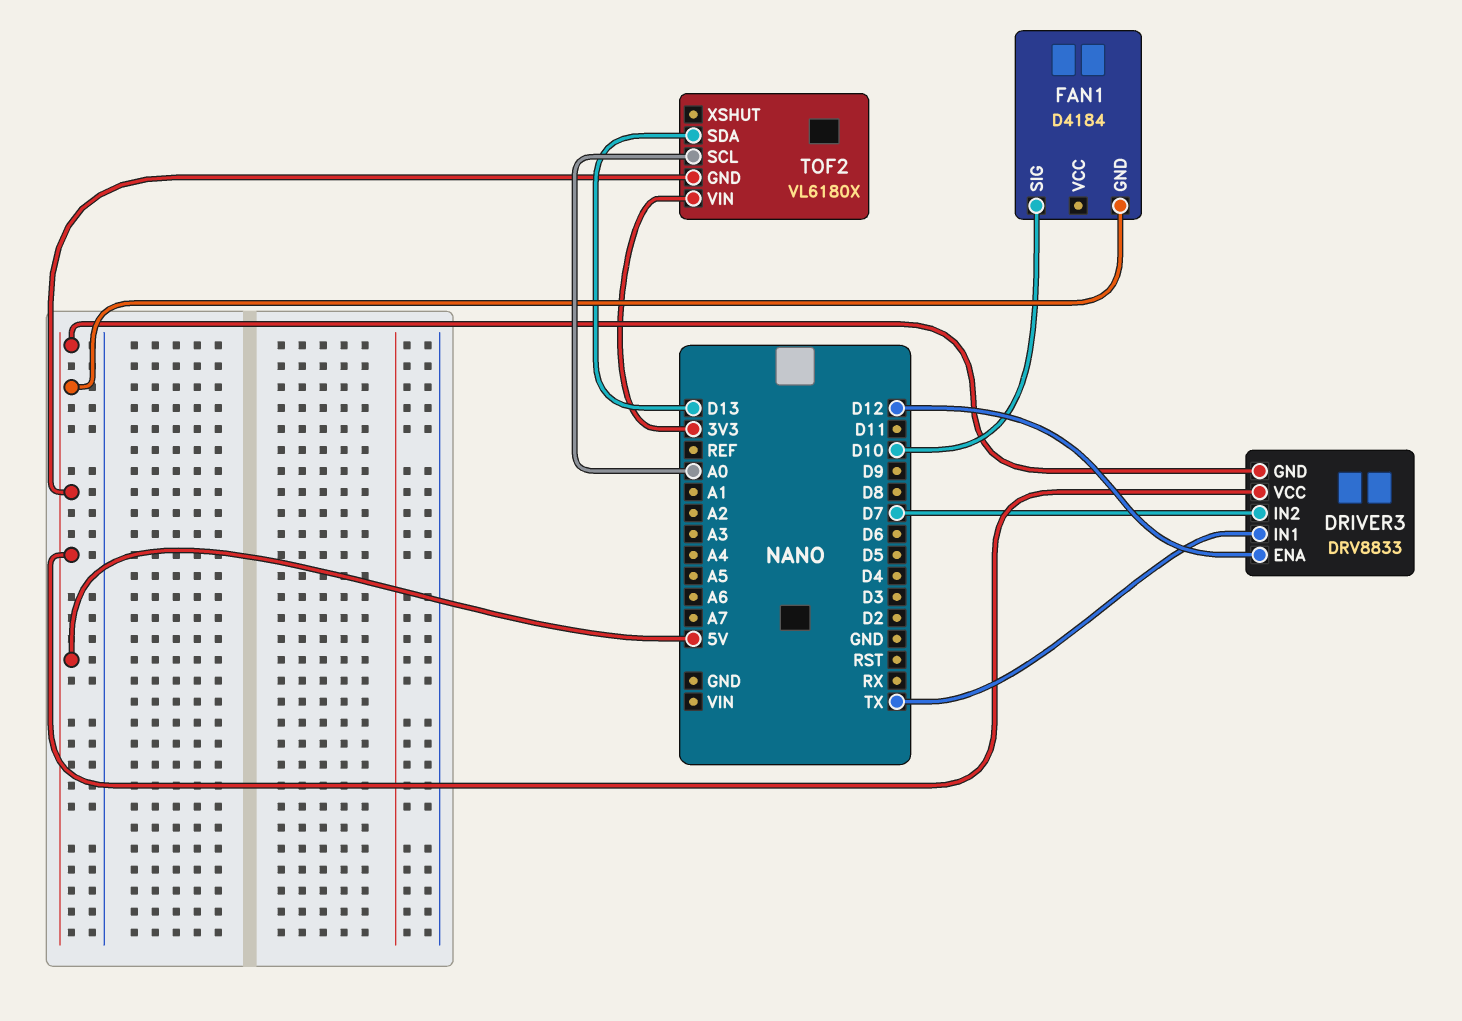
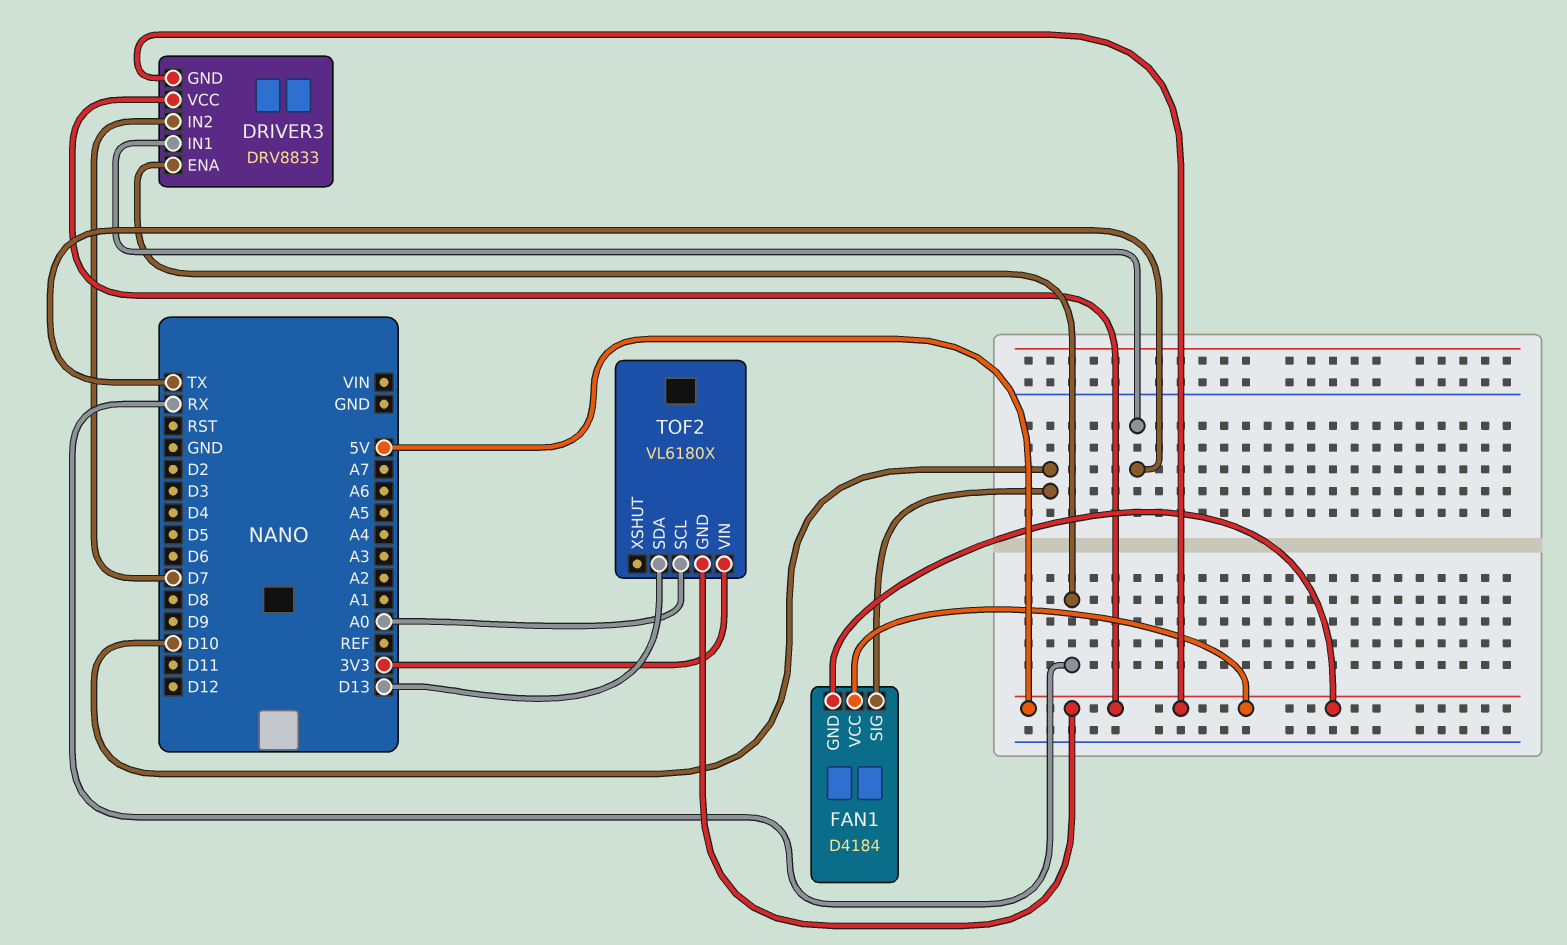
DRIVER3 pin ENA: D12 -> RX
FAN1 pin VCC: none -> 5V

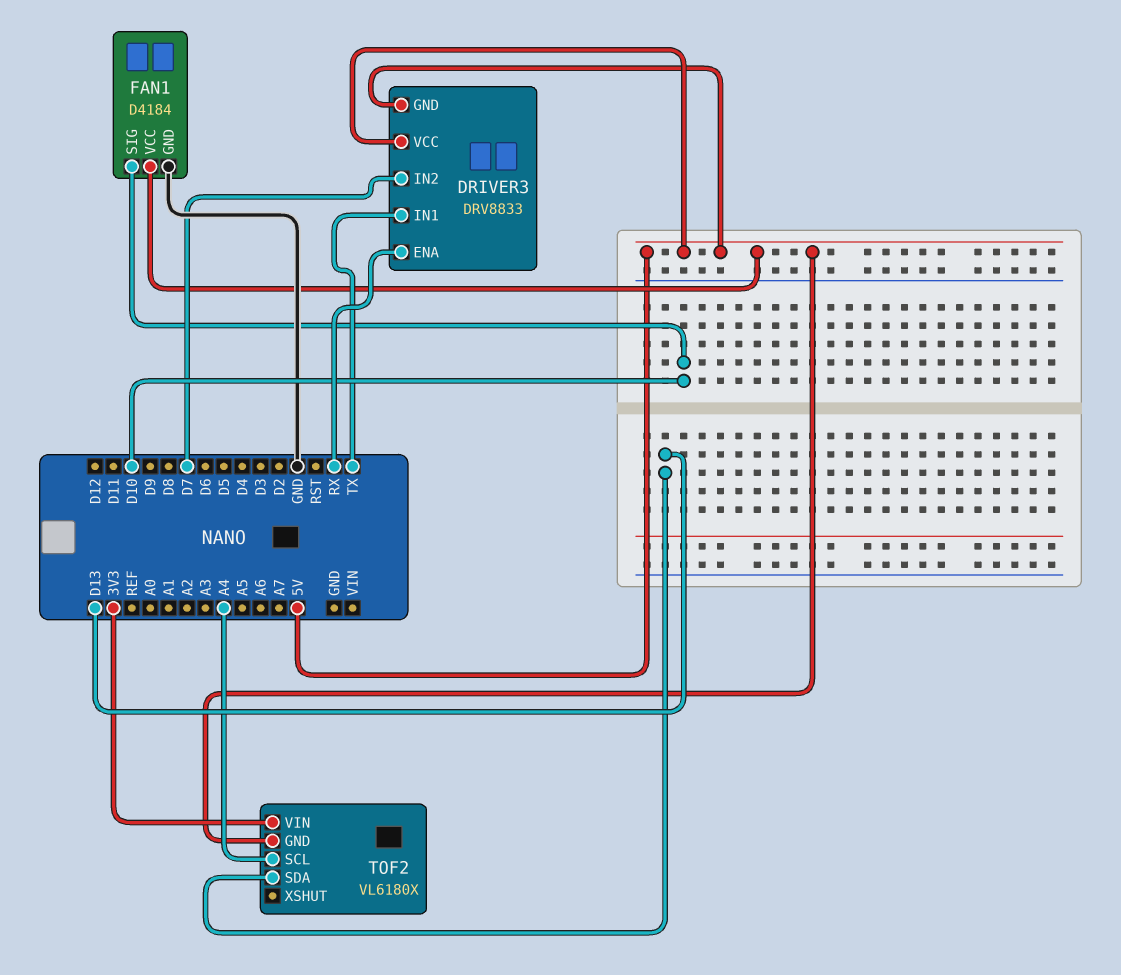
FAN1 pin GND: 5V -> GND
TOF2 pin SCL: A0 -> A4

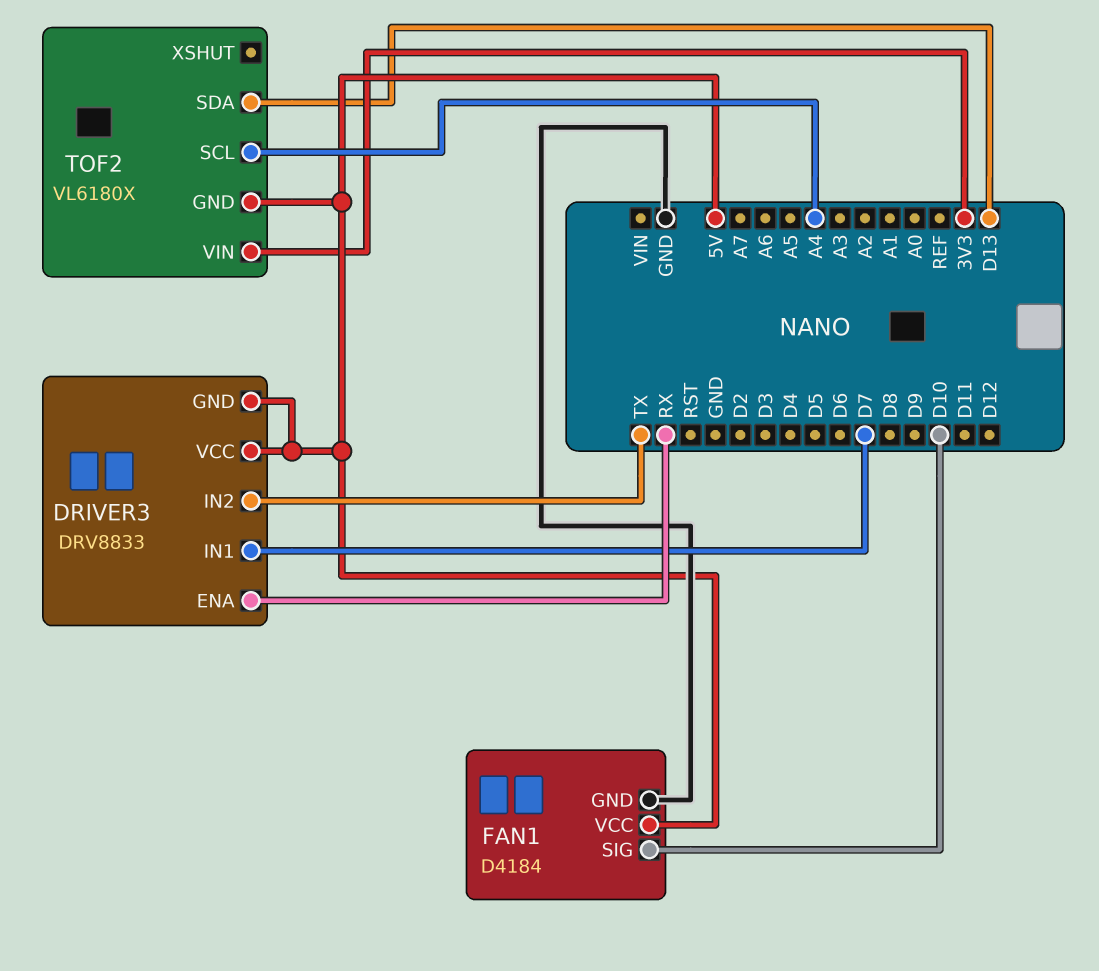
DRIVER3 pin IN1: TX -> D7
DRIVER3 pin IN2: D7 -> TX

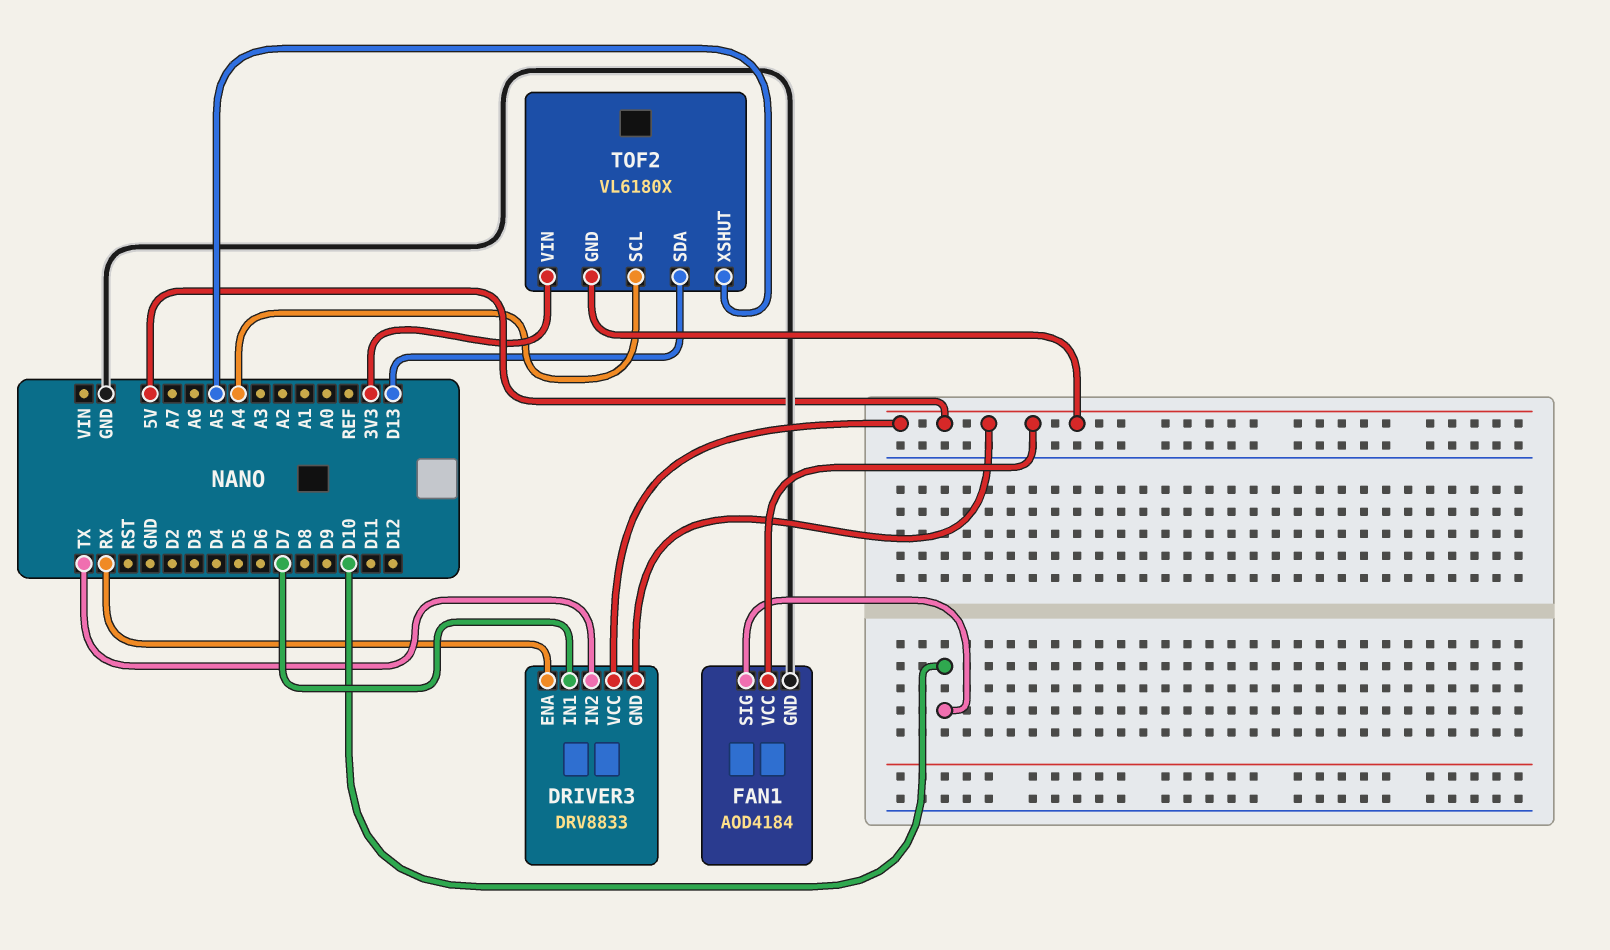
FAN1: D4184 -> AOD4184
TOF2 pin XSHUT: none -> A5

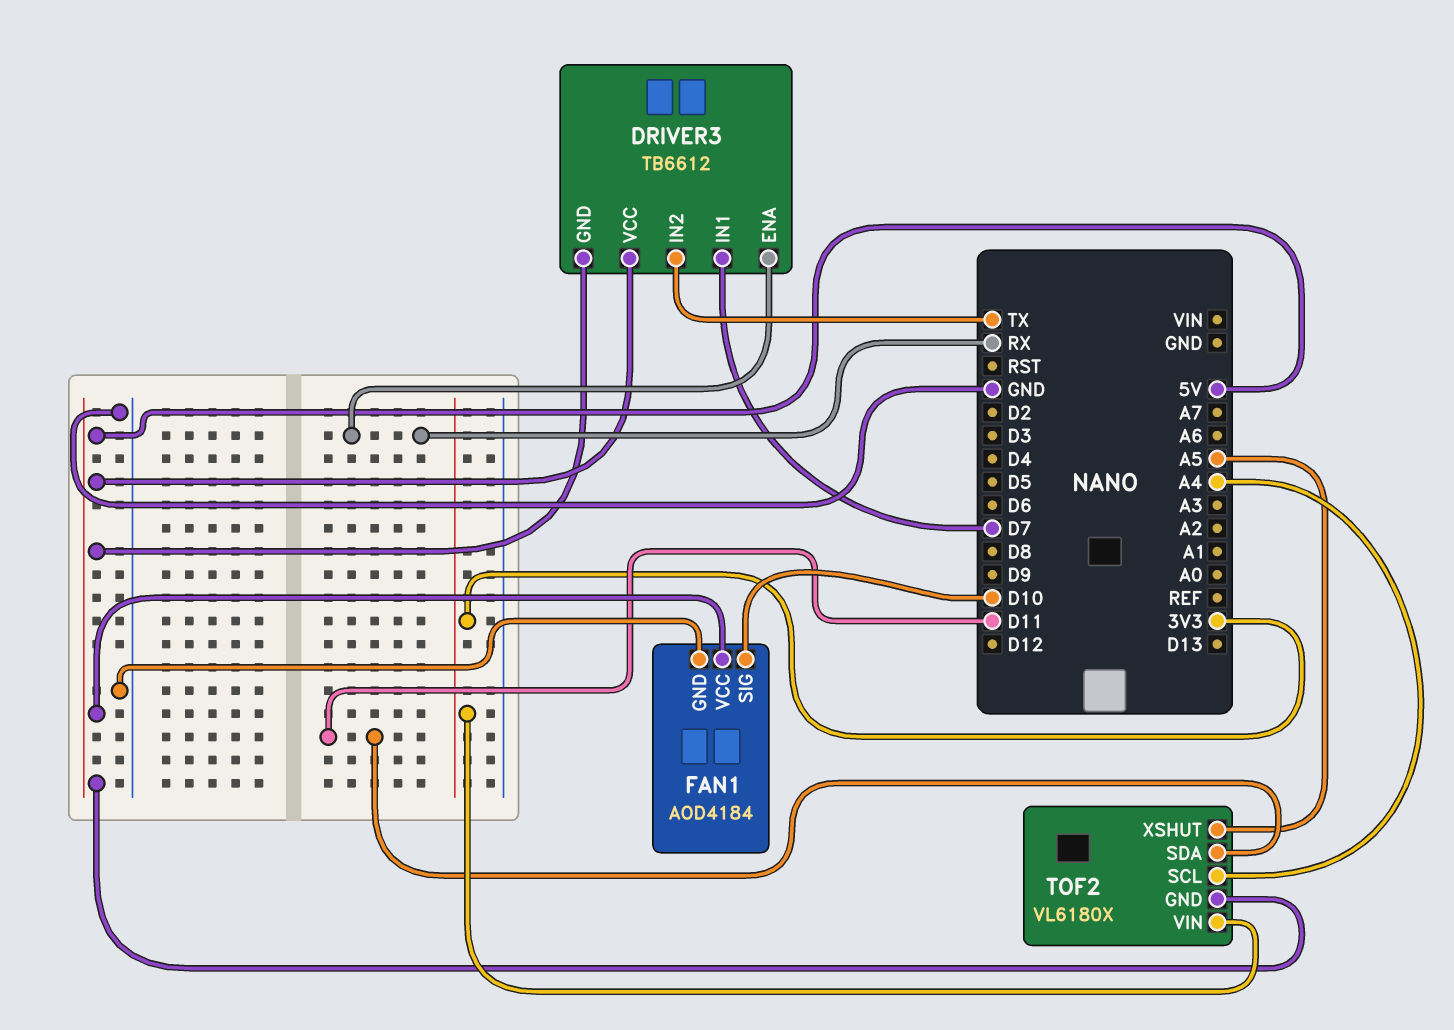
DRIVER3: DRV8833 -> TB6612
TOF2 pin SDA: D13 -> D11

